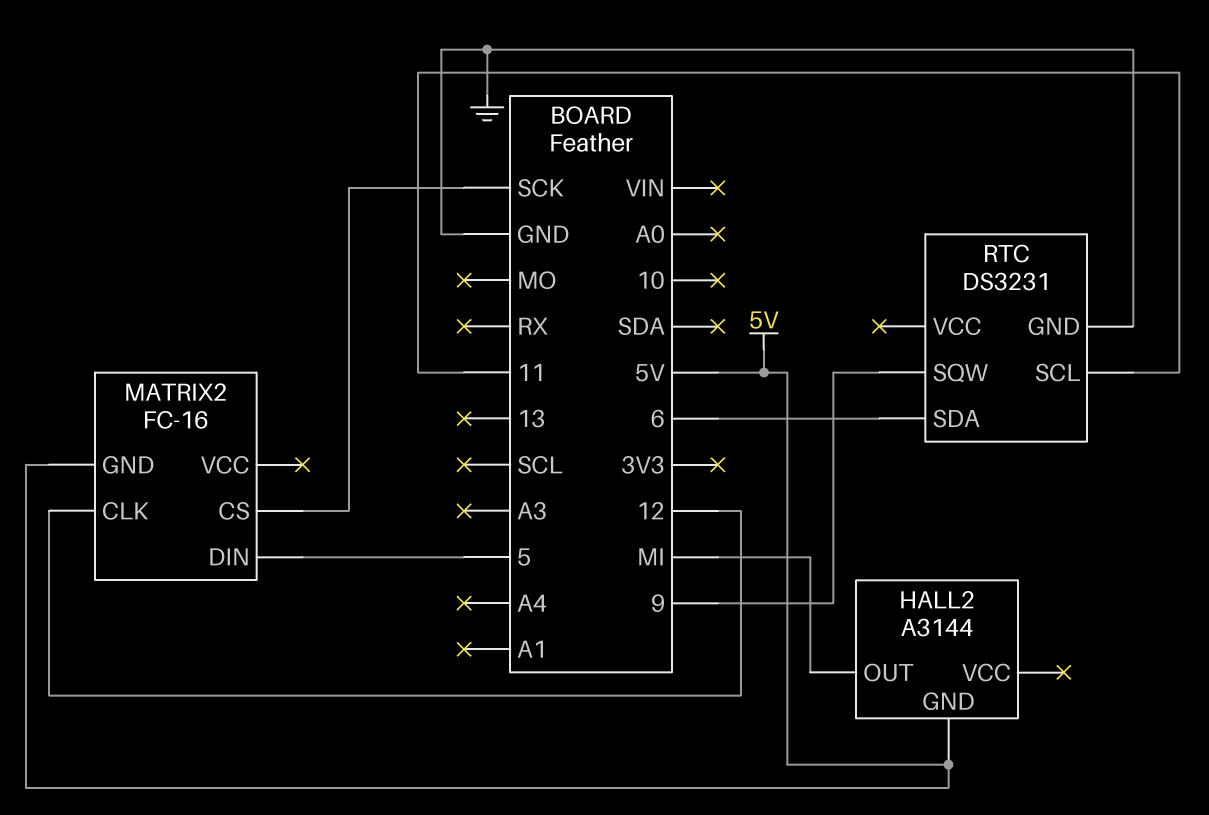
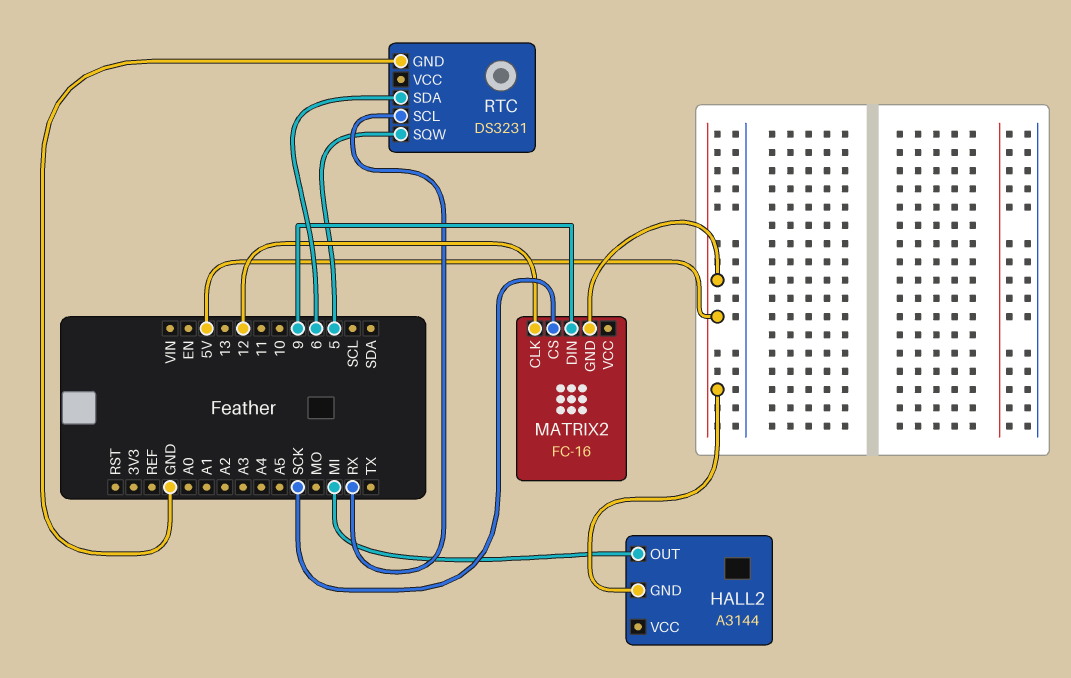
MATRIX2 pin DIN: 5 -> 9
RTC pin SCL: 11 -> RX
RTC pin SQW: 9 -> 5

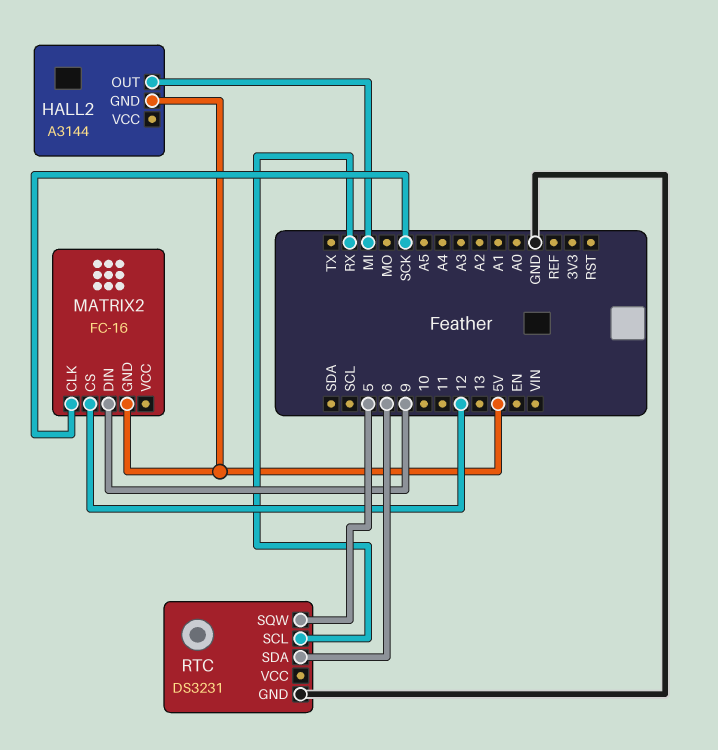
MATRIX2 pin CLK: 12 -> SCK
MATRIX2 pin CS: SCK -> 12

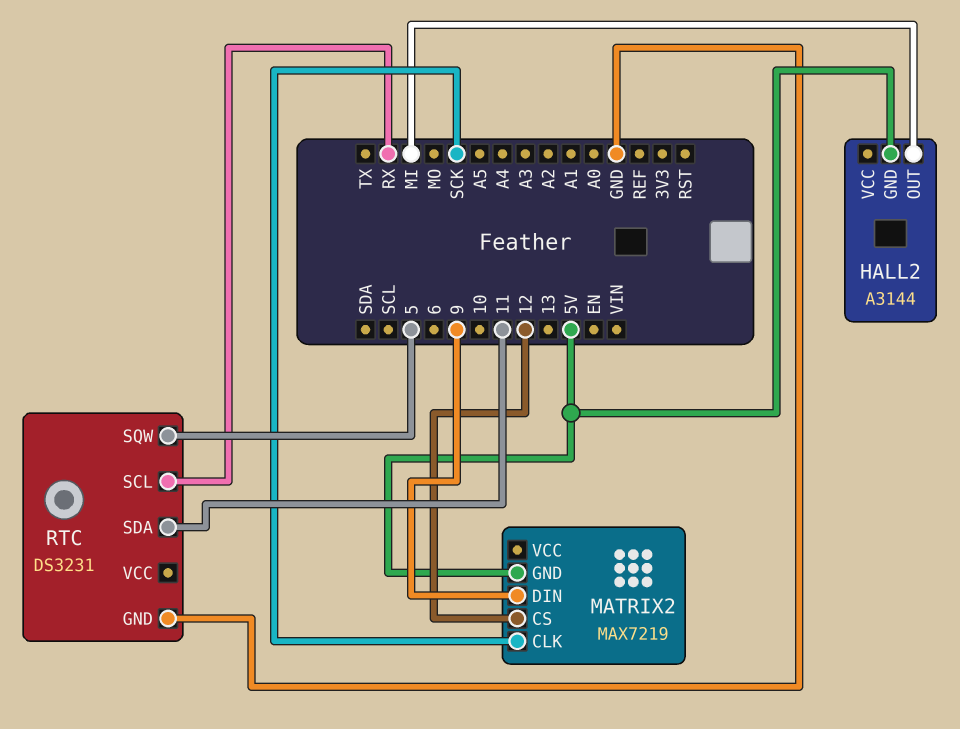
MATRIX2: FC-16 -> MAX7219
RTC pin SDA: 6 -> 11

